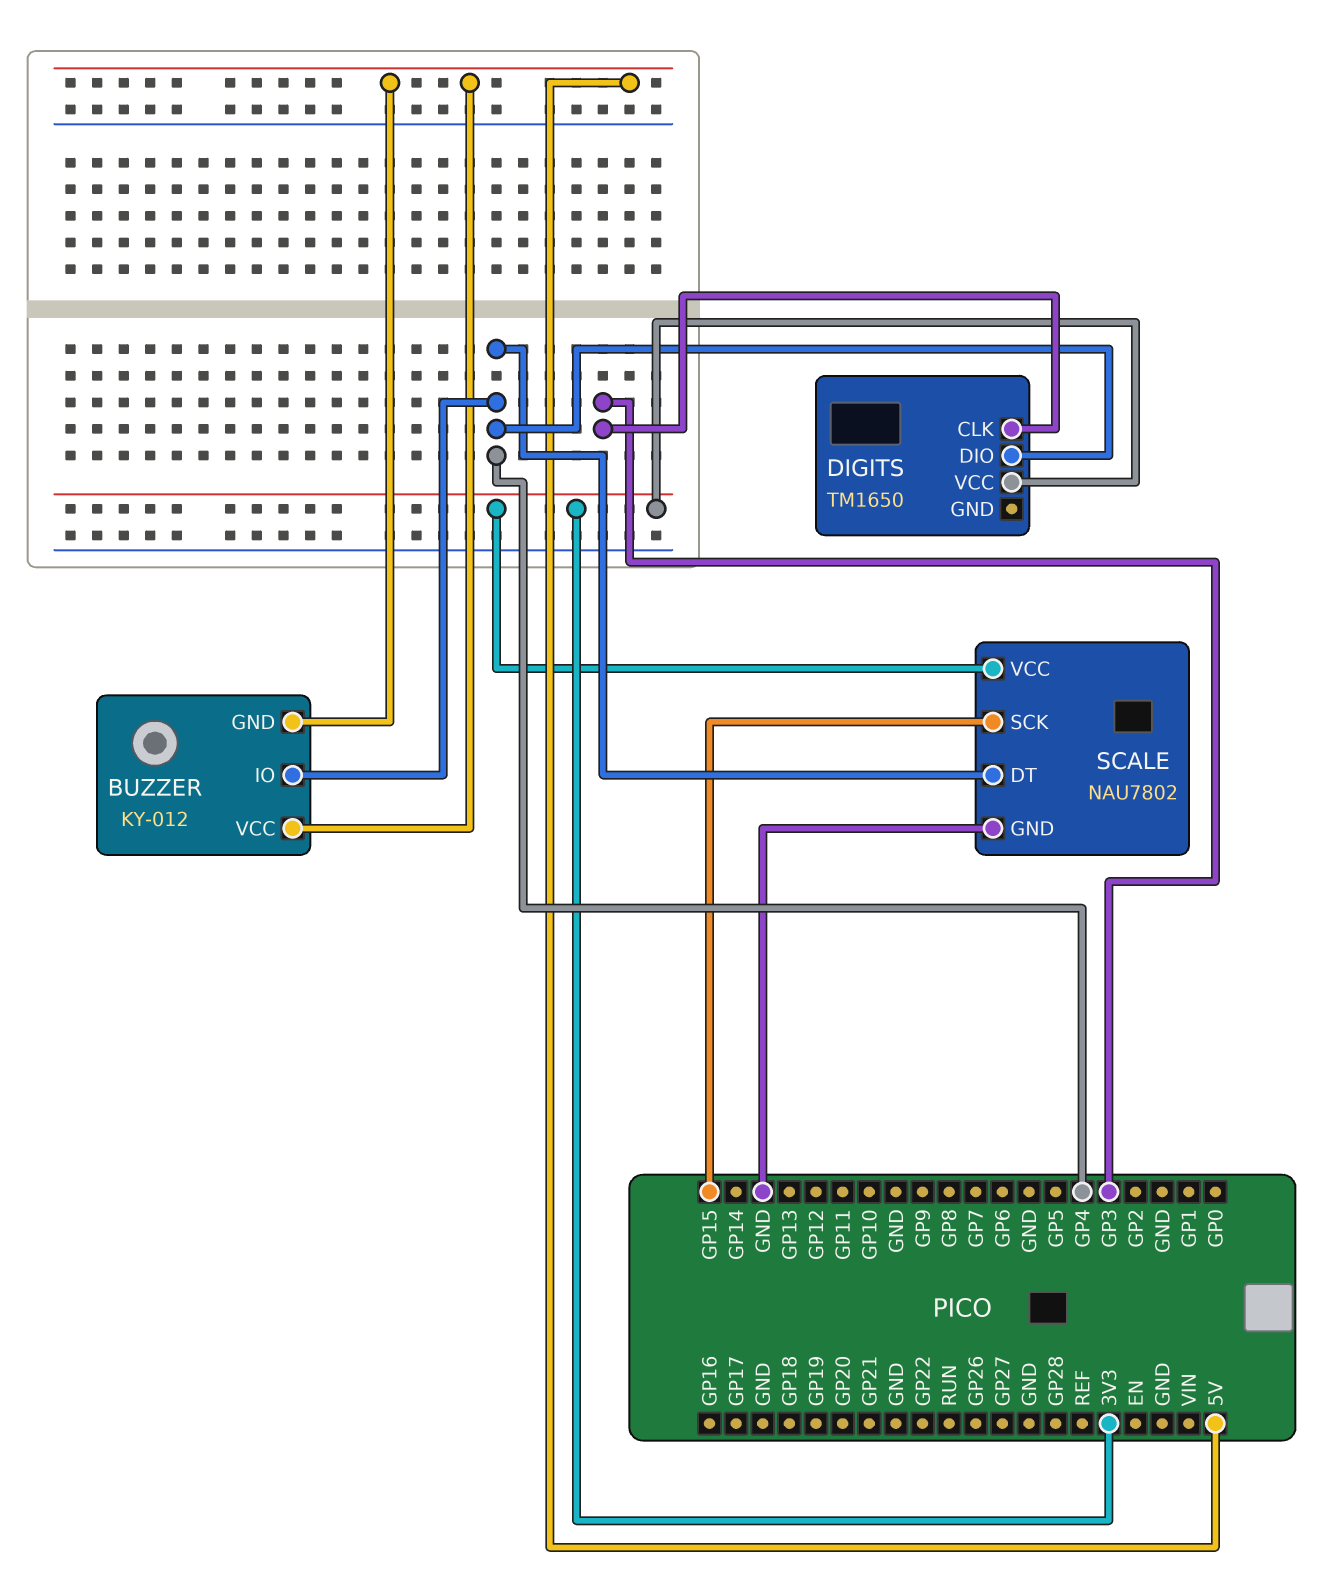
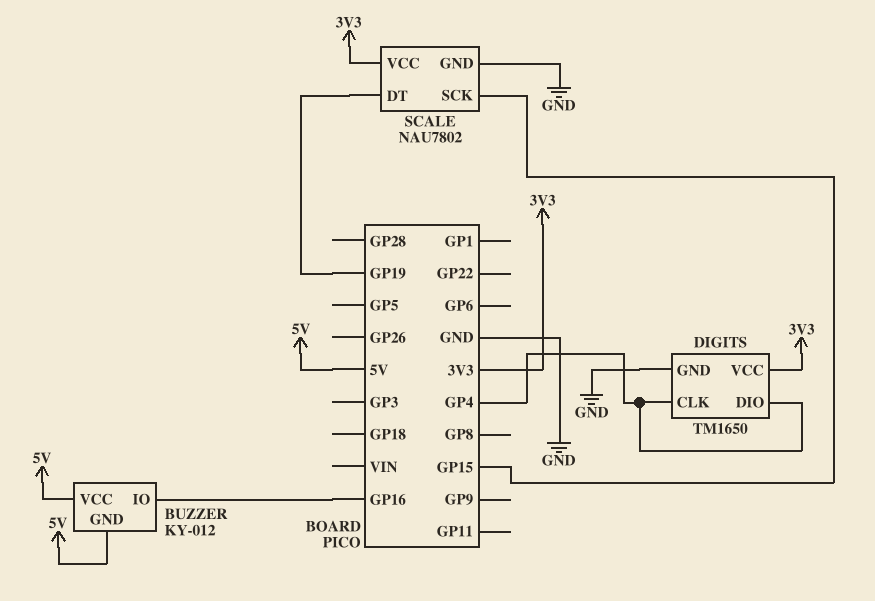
BUZZER pin IO: GP4 -> GP16
DIGITS pin CLK: GP3 -> GP4
DIGITS pin GND: none -> GND
SCALE pin DT: GP4 -> GP19

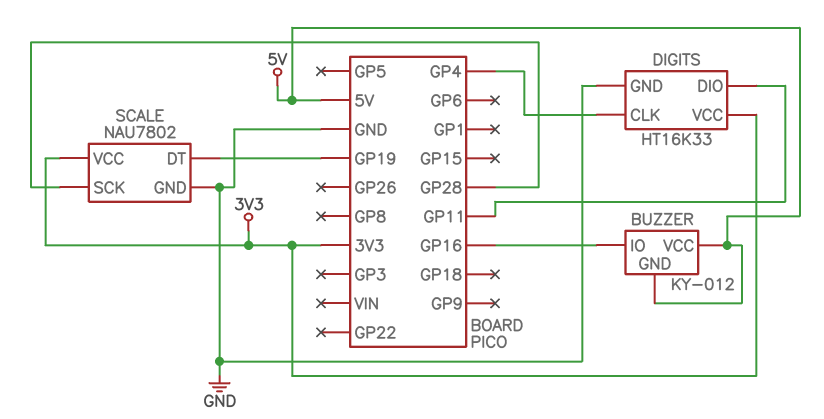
DIGITS: TM1650 -> HT16K33
DIGITS pin DIO: GP4 -> GP11
SCALE pin SCK: GP15 -> GP28

